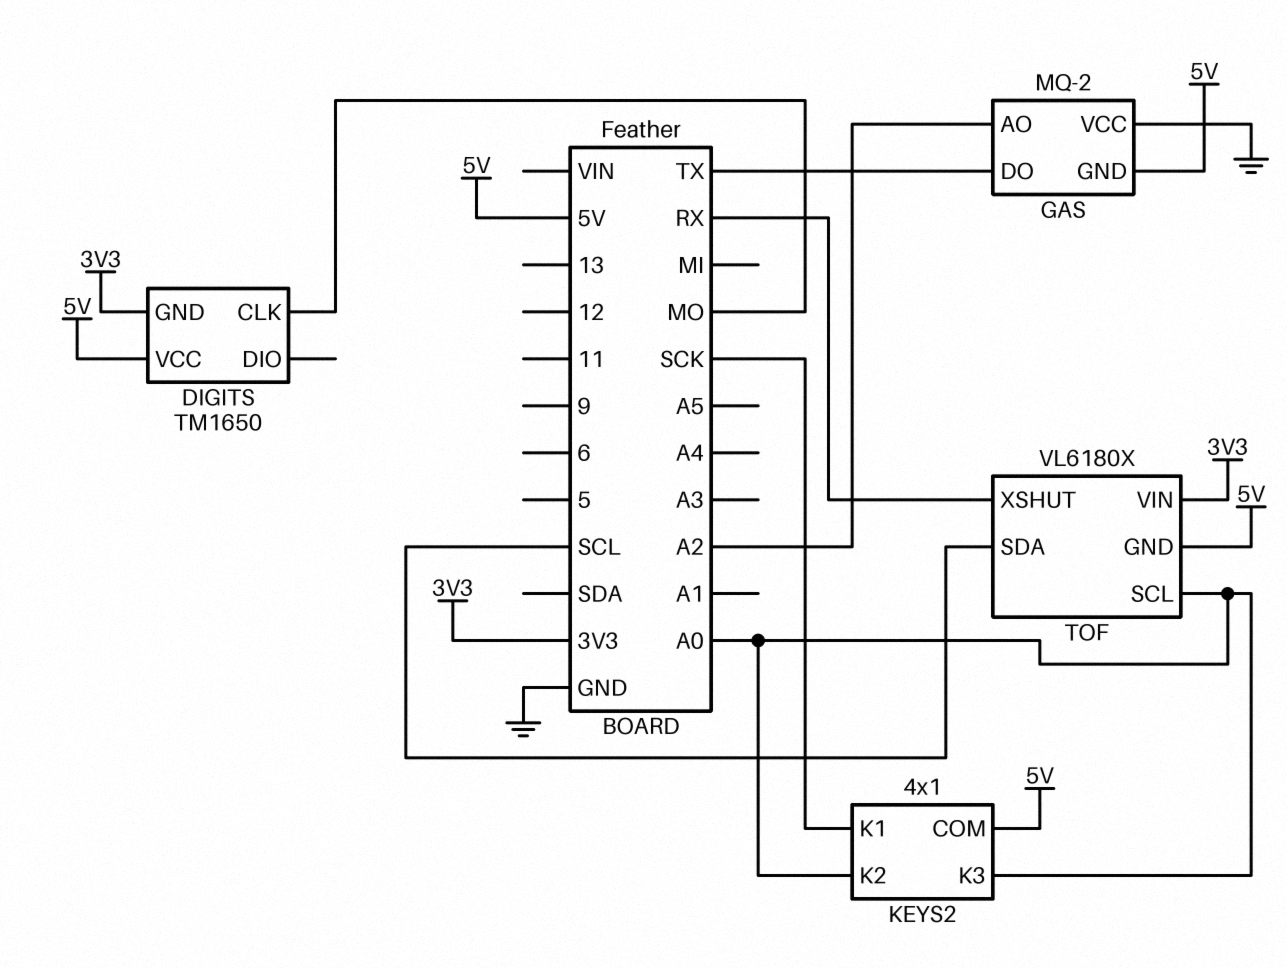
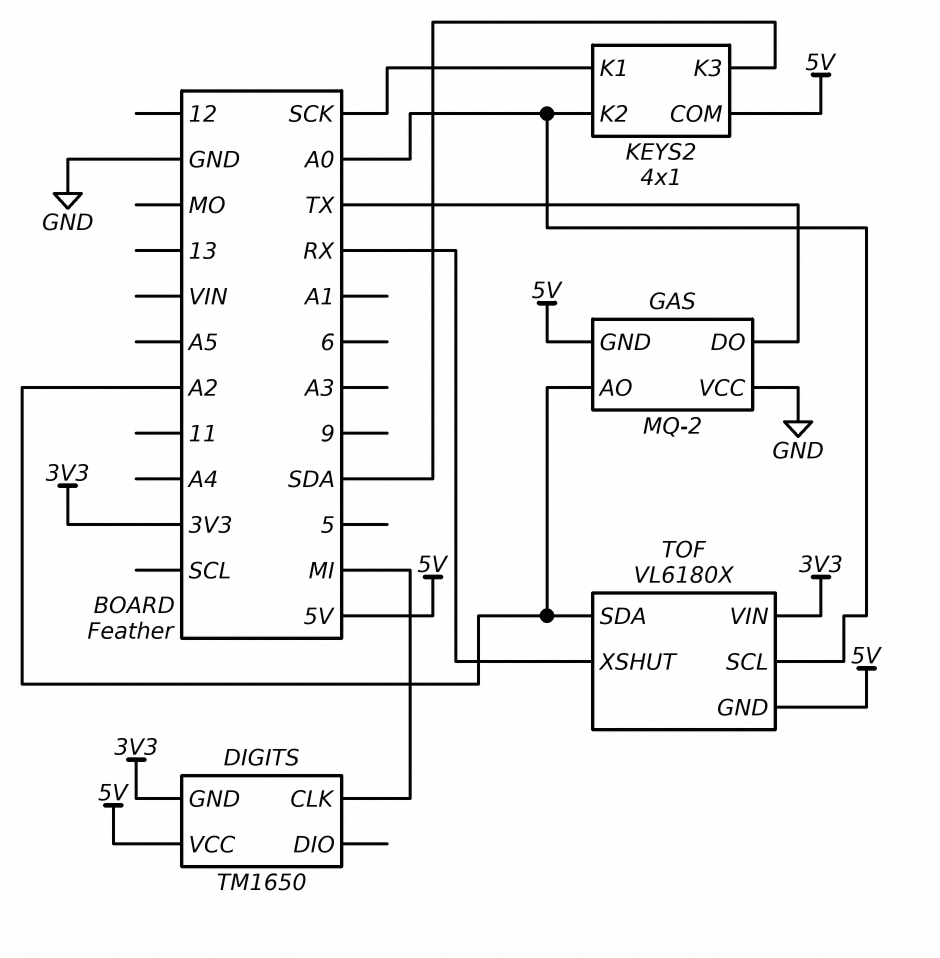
DIGITS pin CLK: MO -> MI
KEYS2 pin K3: A0 -> SDA
TOF pin SDA: SCL -> A2

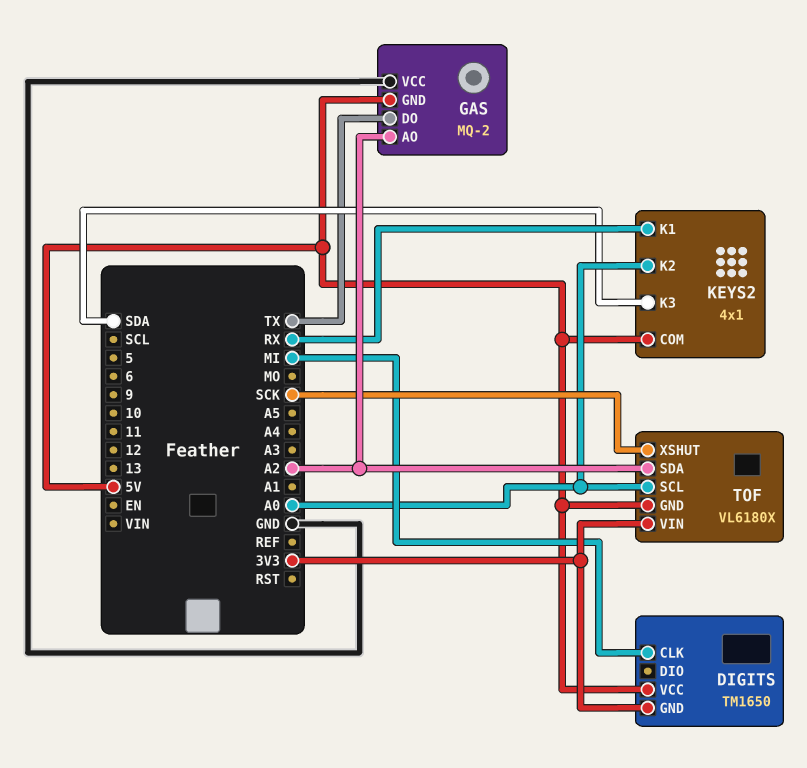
KEYS2 pin K1: SCK -> RX
TOF pin XSHUT: RX -> SCK

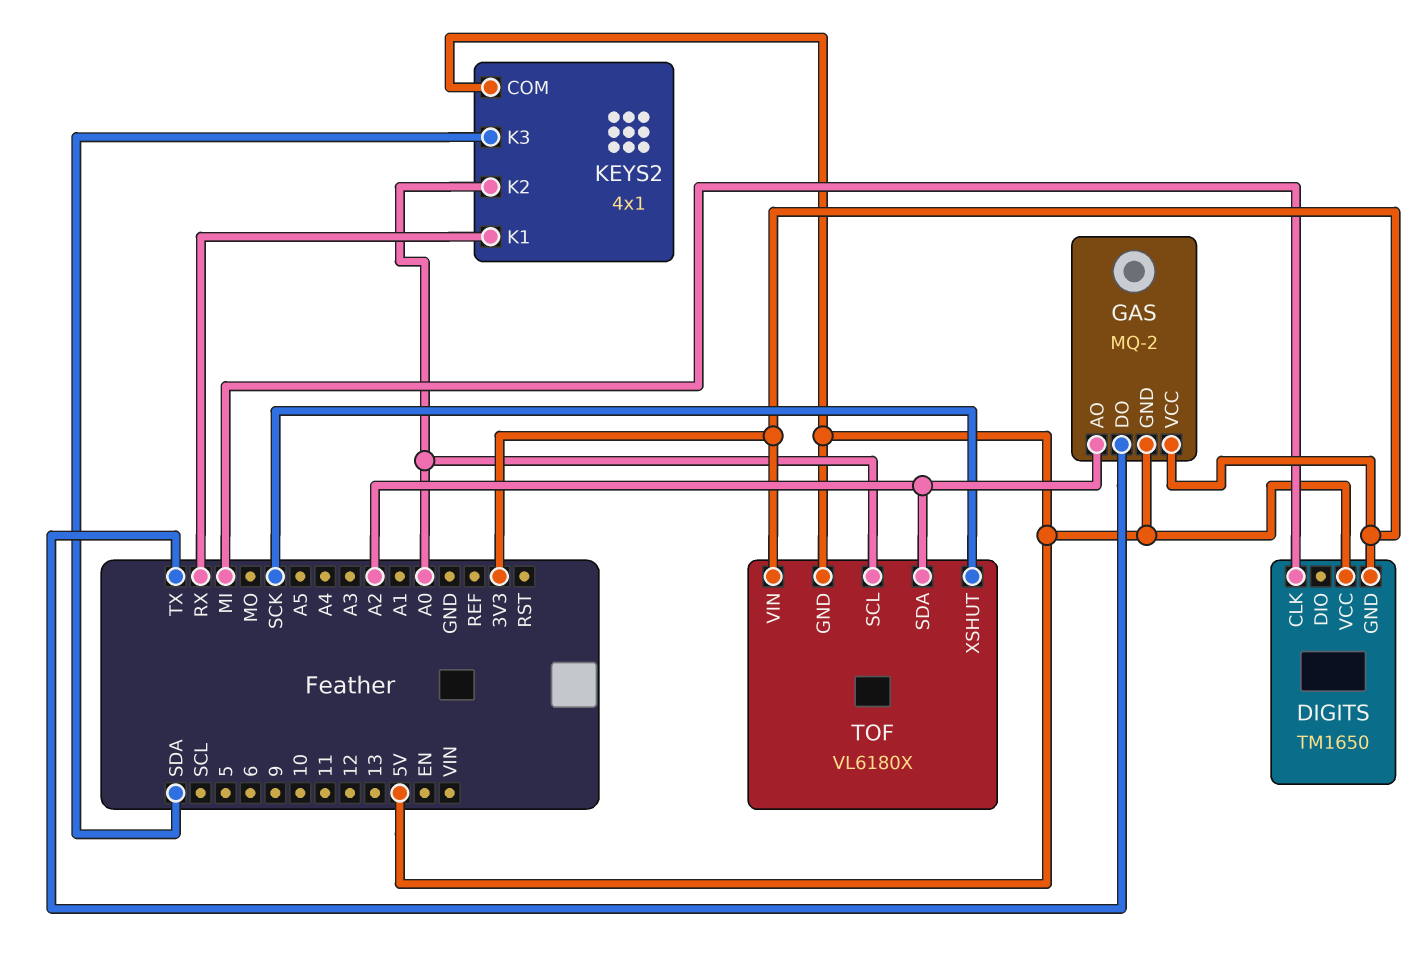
GAS pin VCC: GND -> 3V3

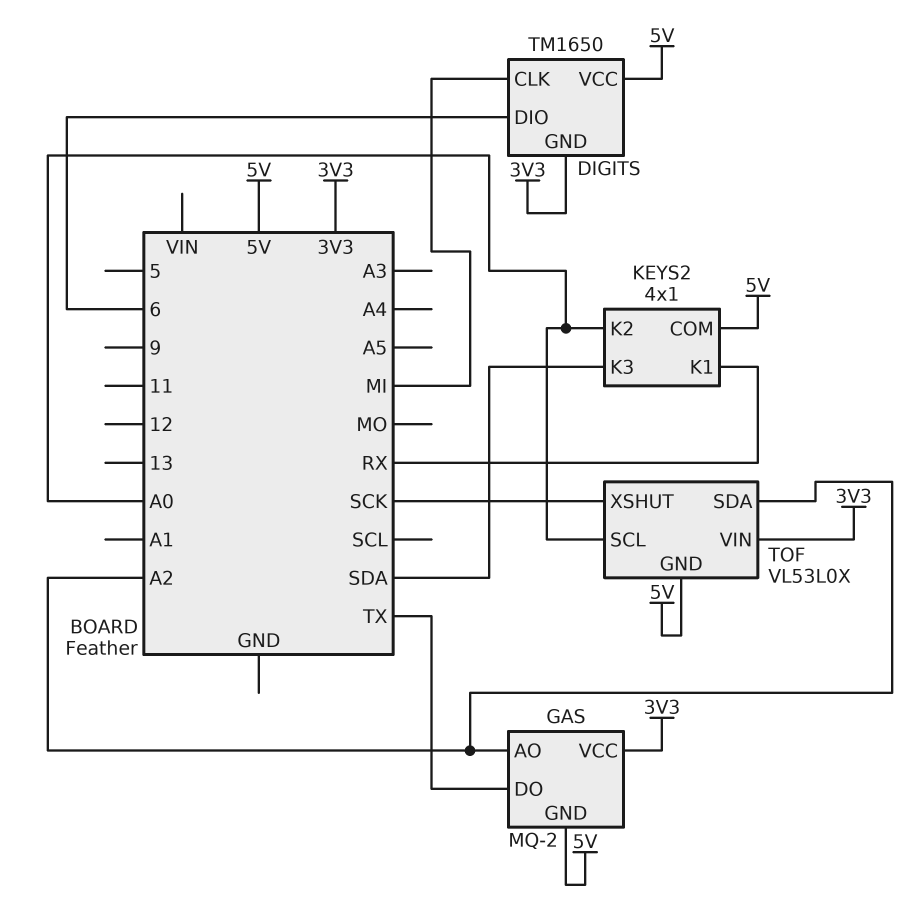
DIGITS pin DIO: none -> 6
TOF: VL6180X -> VL53L0X

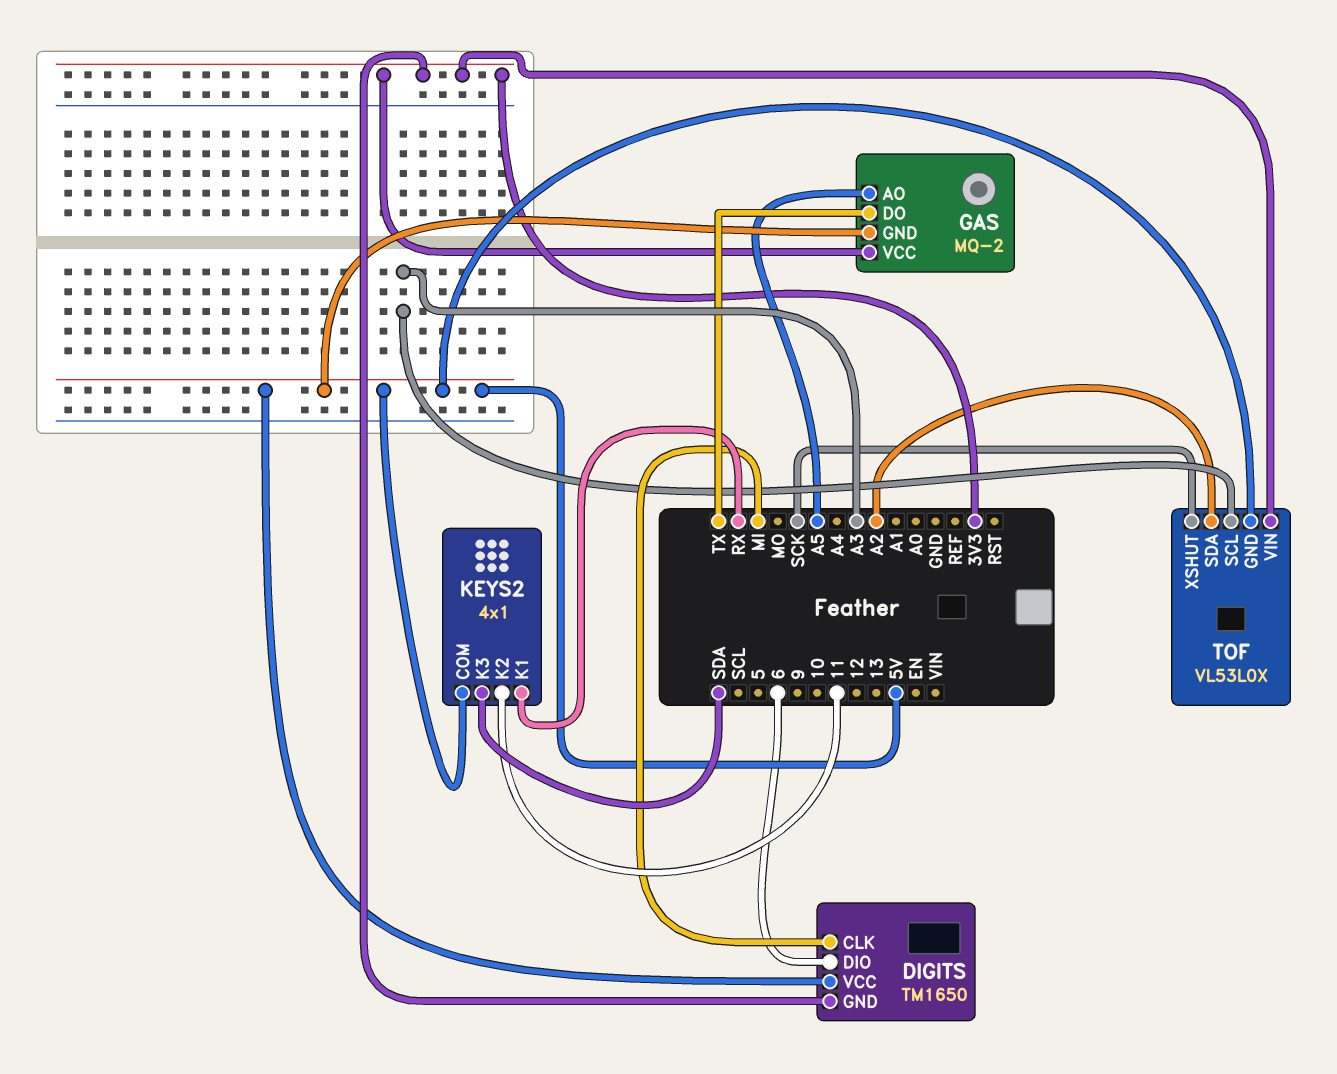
GAS pin AO: A2 -> A5
KEYS2 pin K2: A0 -> 11
TOF pin SCL: A0 -> A3

